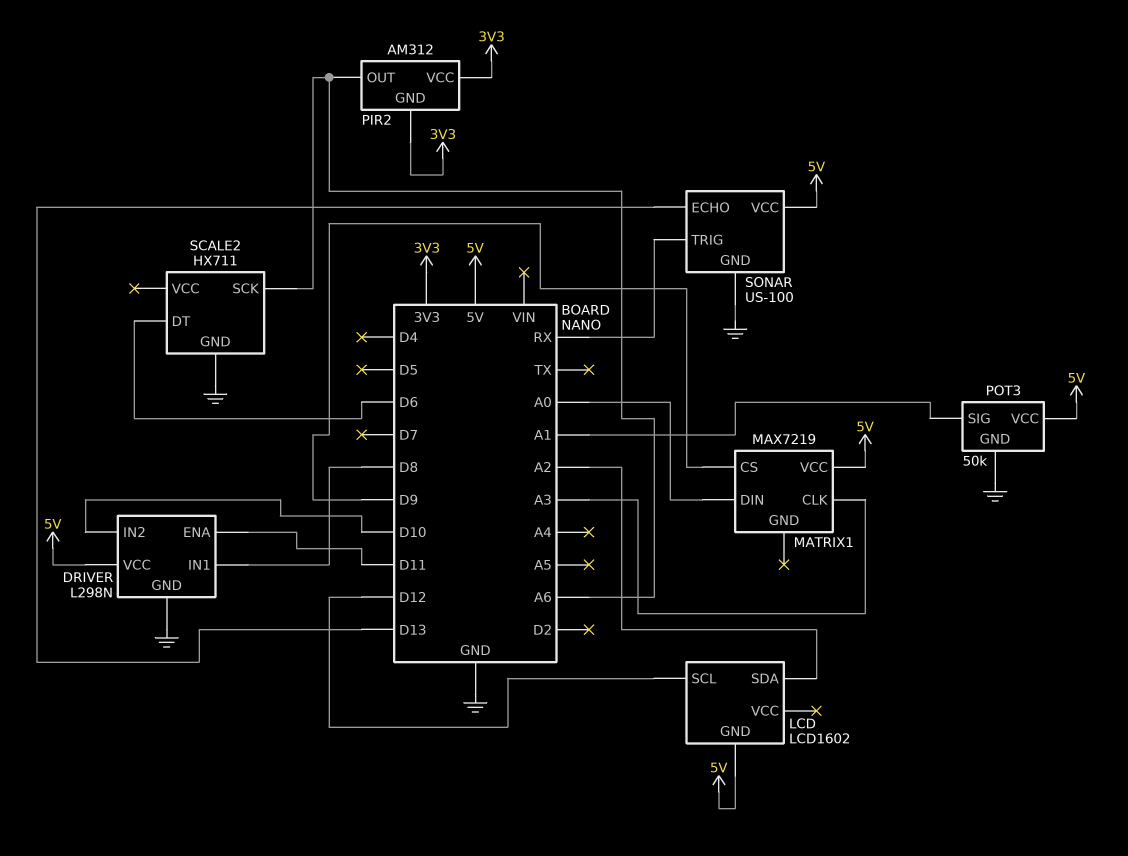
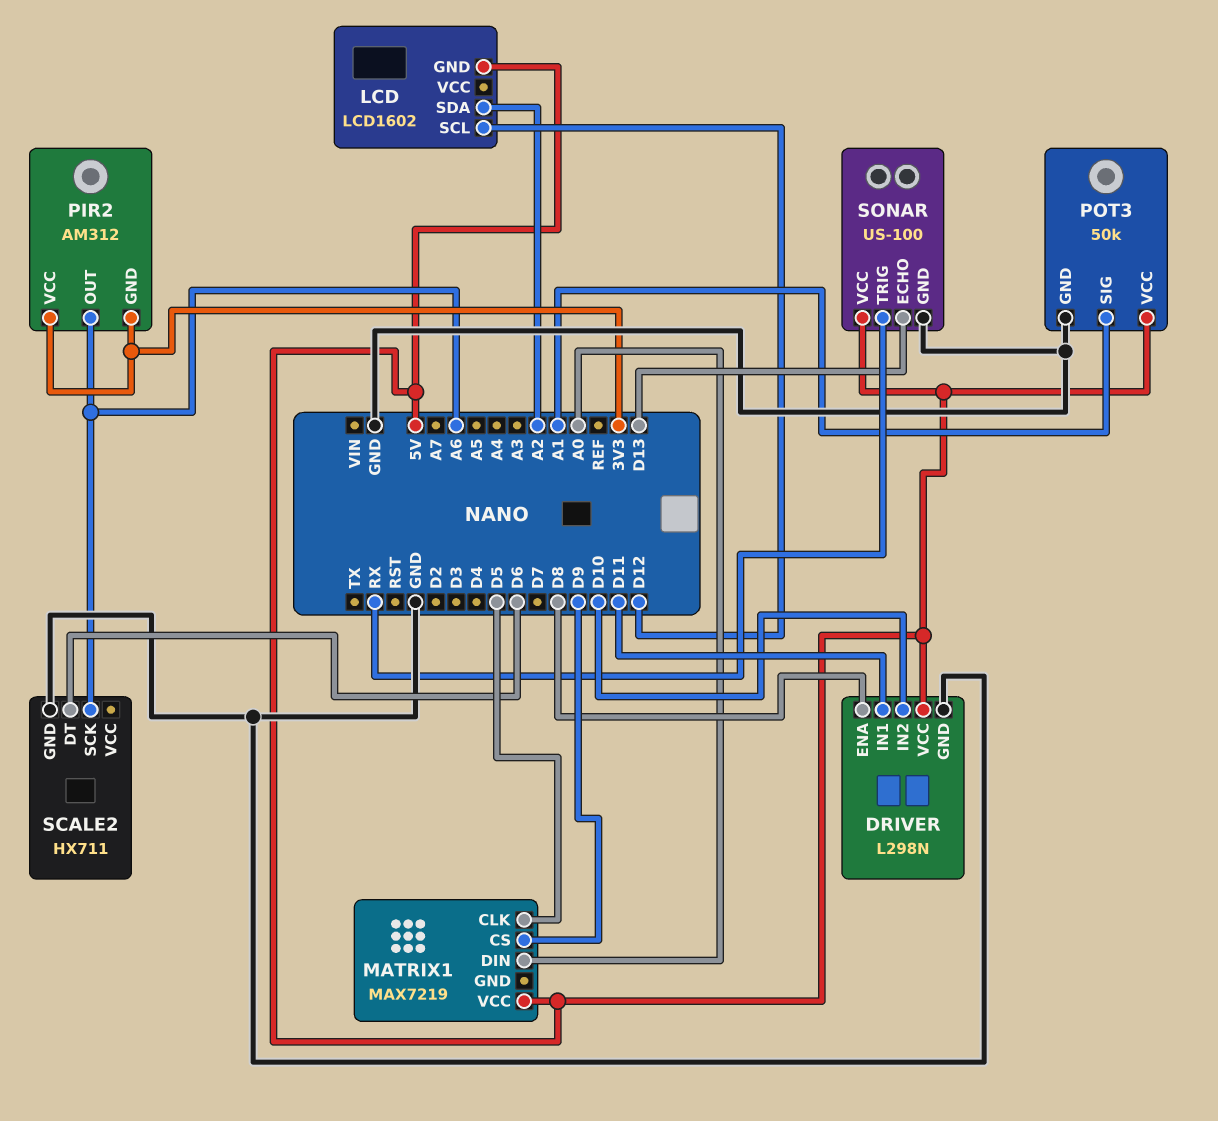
DRIVER pin ENA: D11 -> D8
DRIVER pin IN1: D8 -> D11
MATRIX1 pin CLK: A3 -> D5

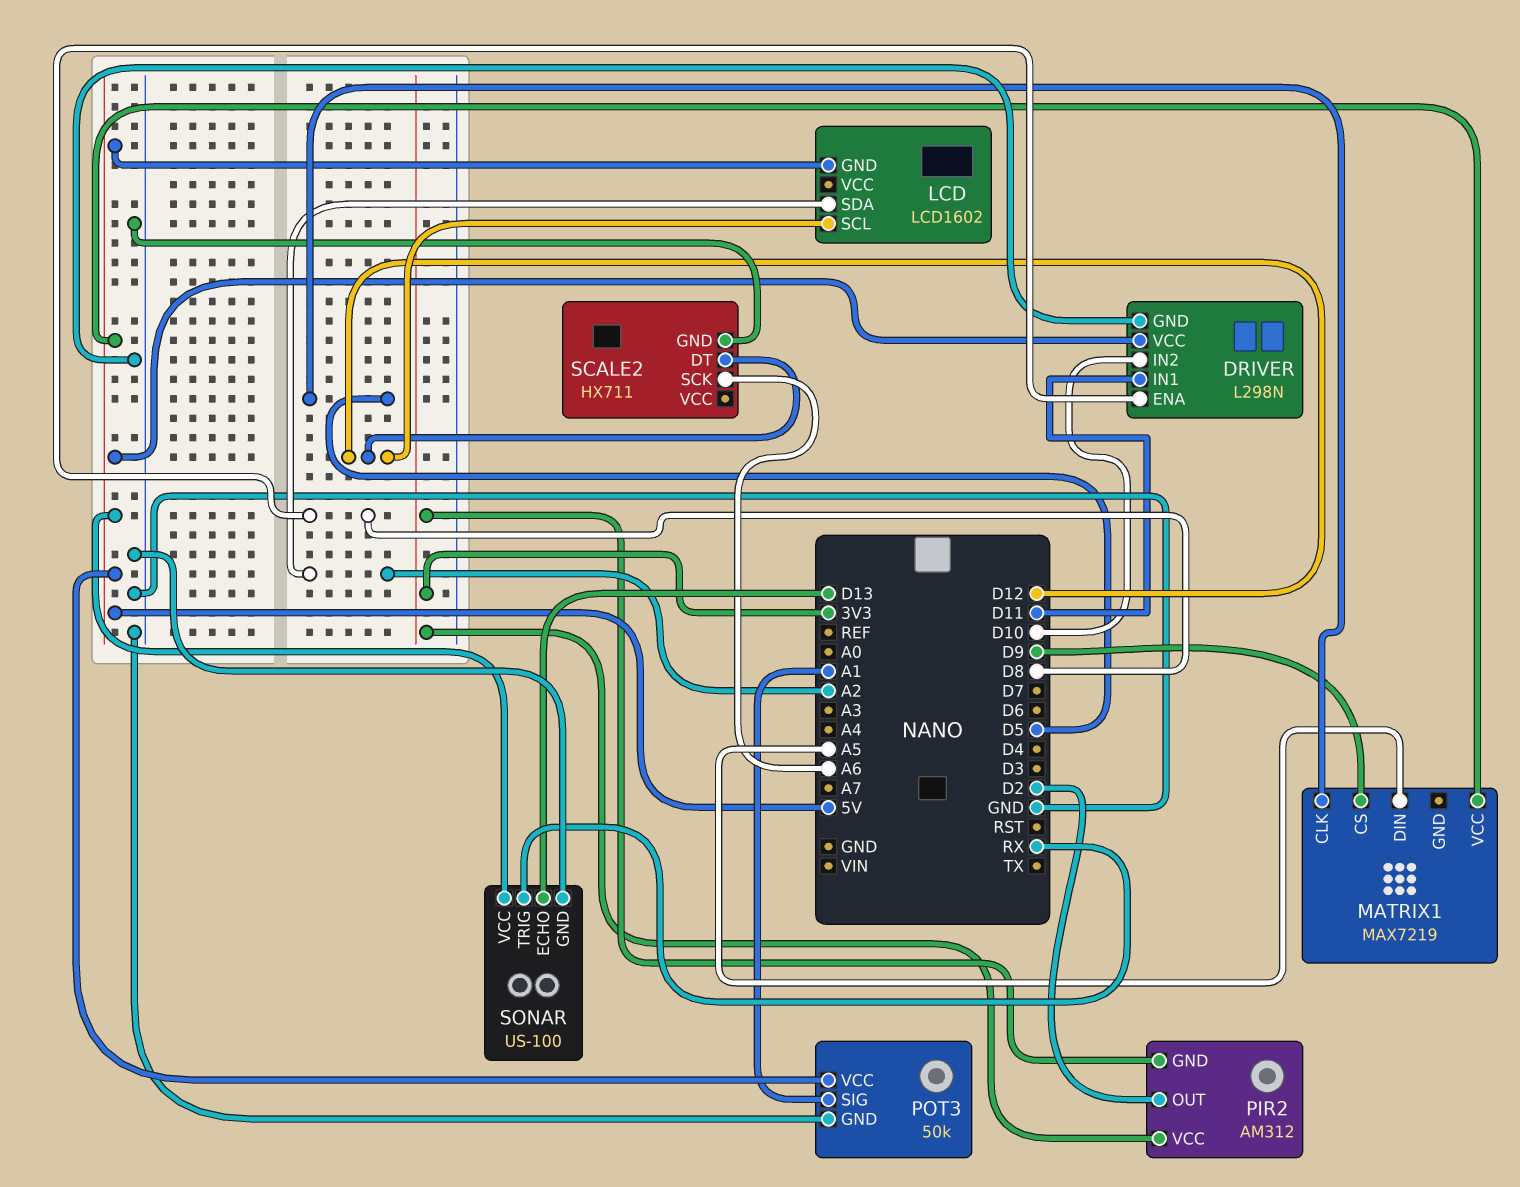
MATRIX1 pin DIN: A0 -> A5
PIR2 pin OUT: A6 -> D2
SCALE2 pin DT: D6 -> D12

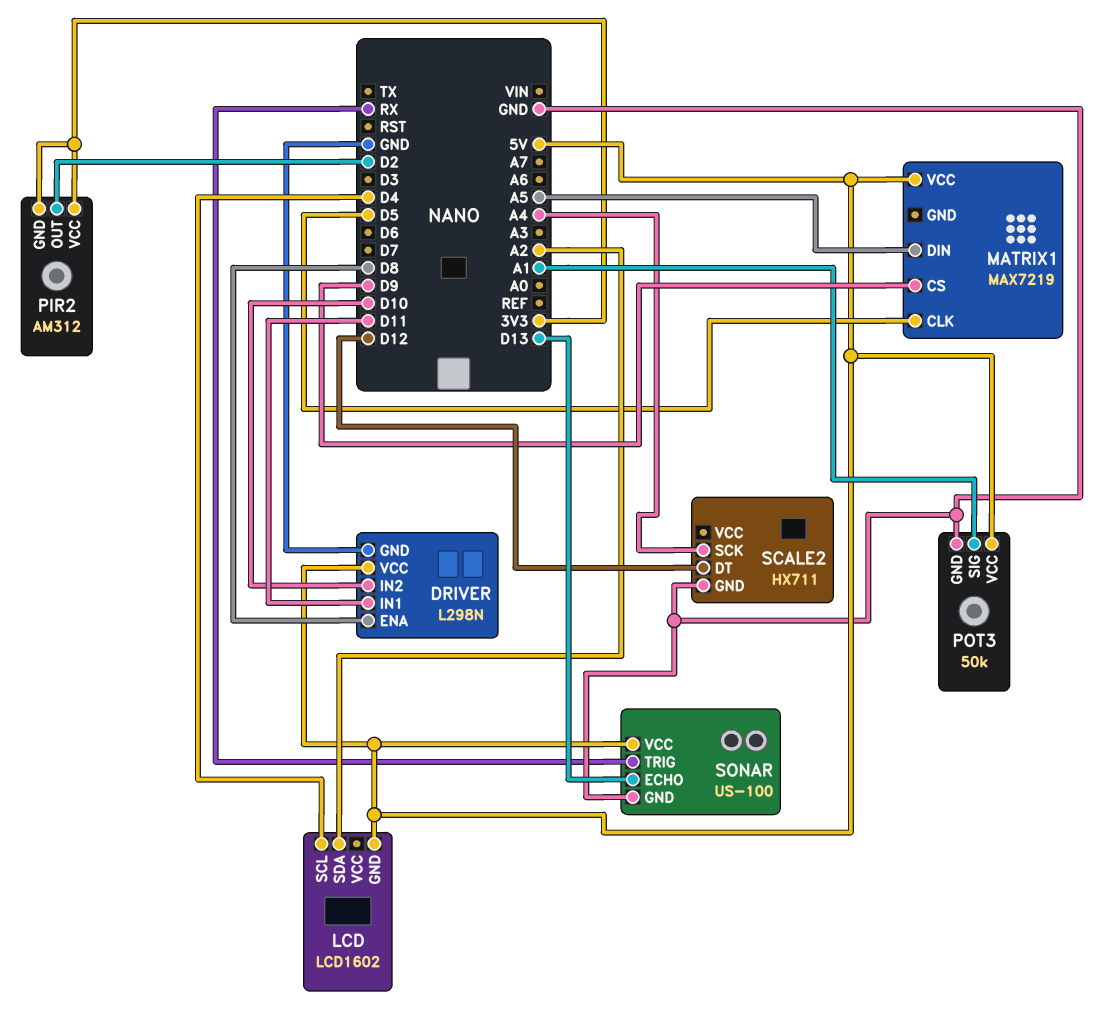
LCD pin SCL: D12 -> D4
SCALE2 pin SCK: A6 -> A4

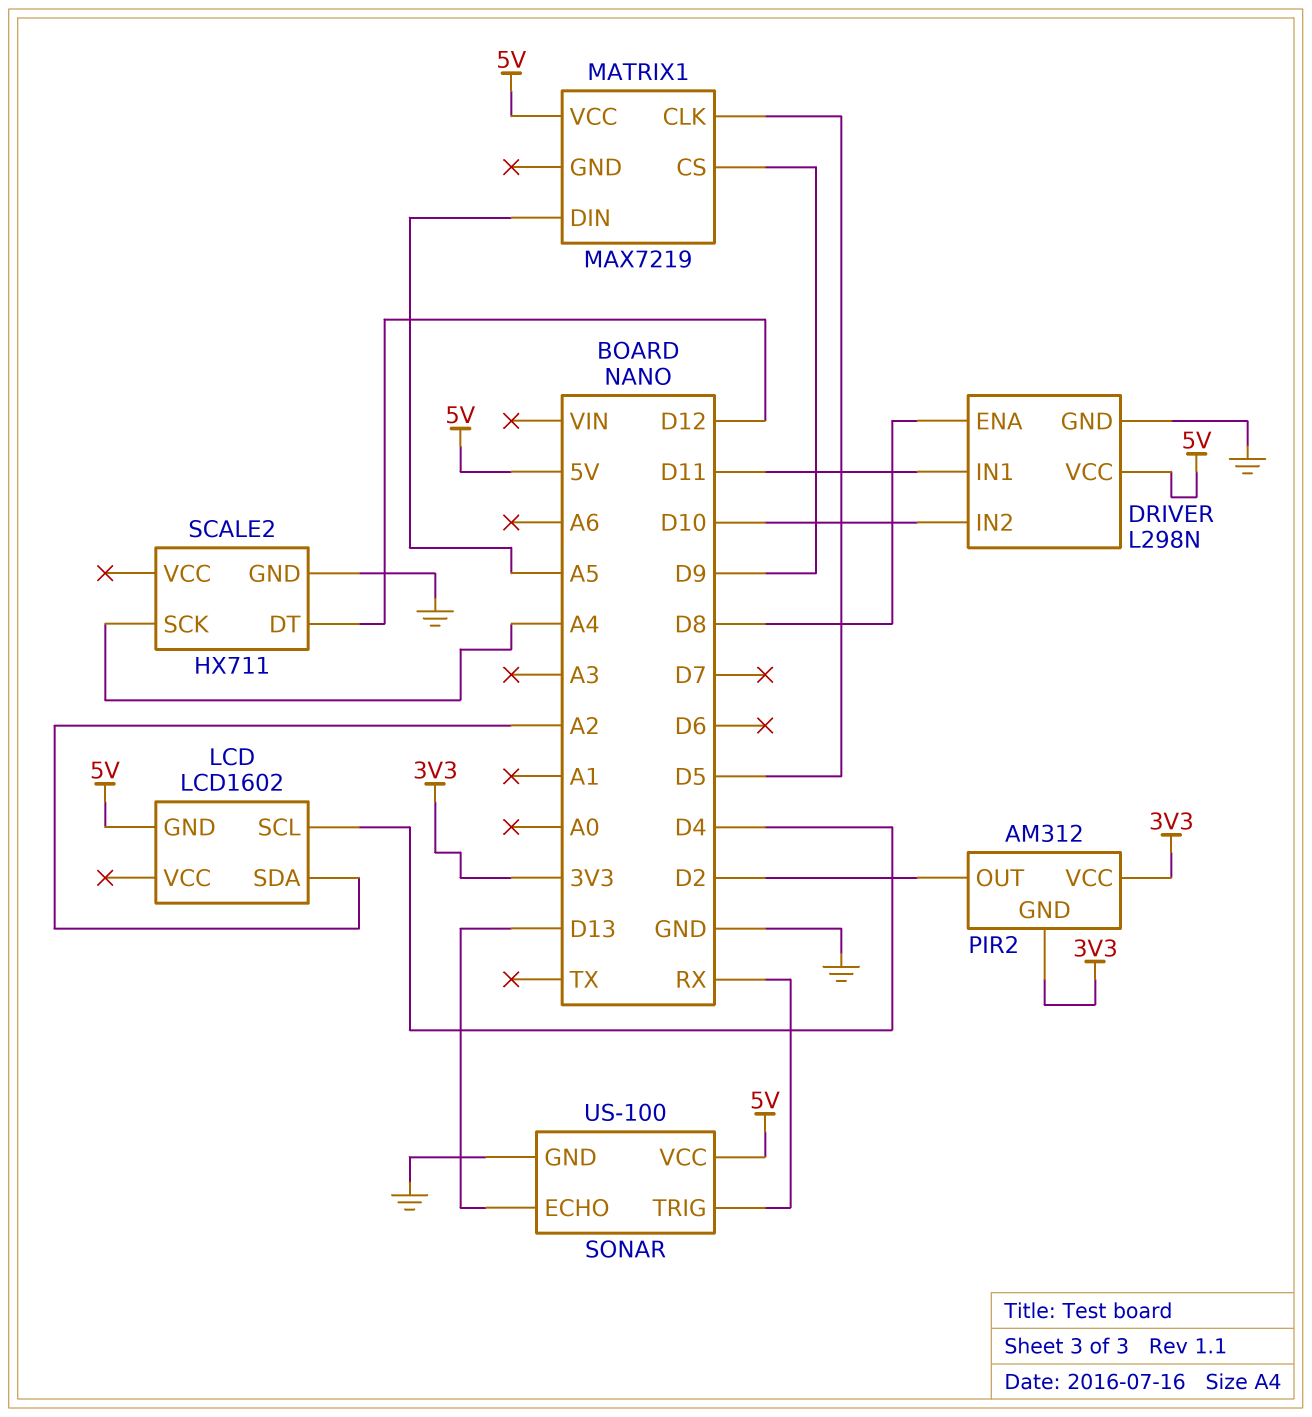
POT3: 50k -> none
POT3 pin GND: GND -> none
POT3 pin SIG: A1 -> none
POT3 pin VCC: 5V -> none

